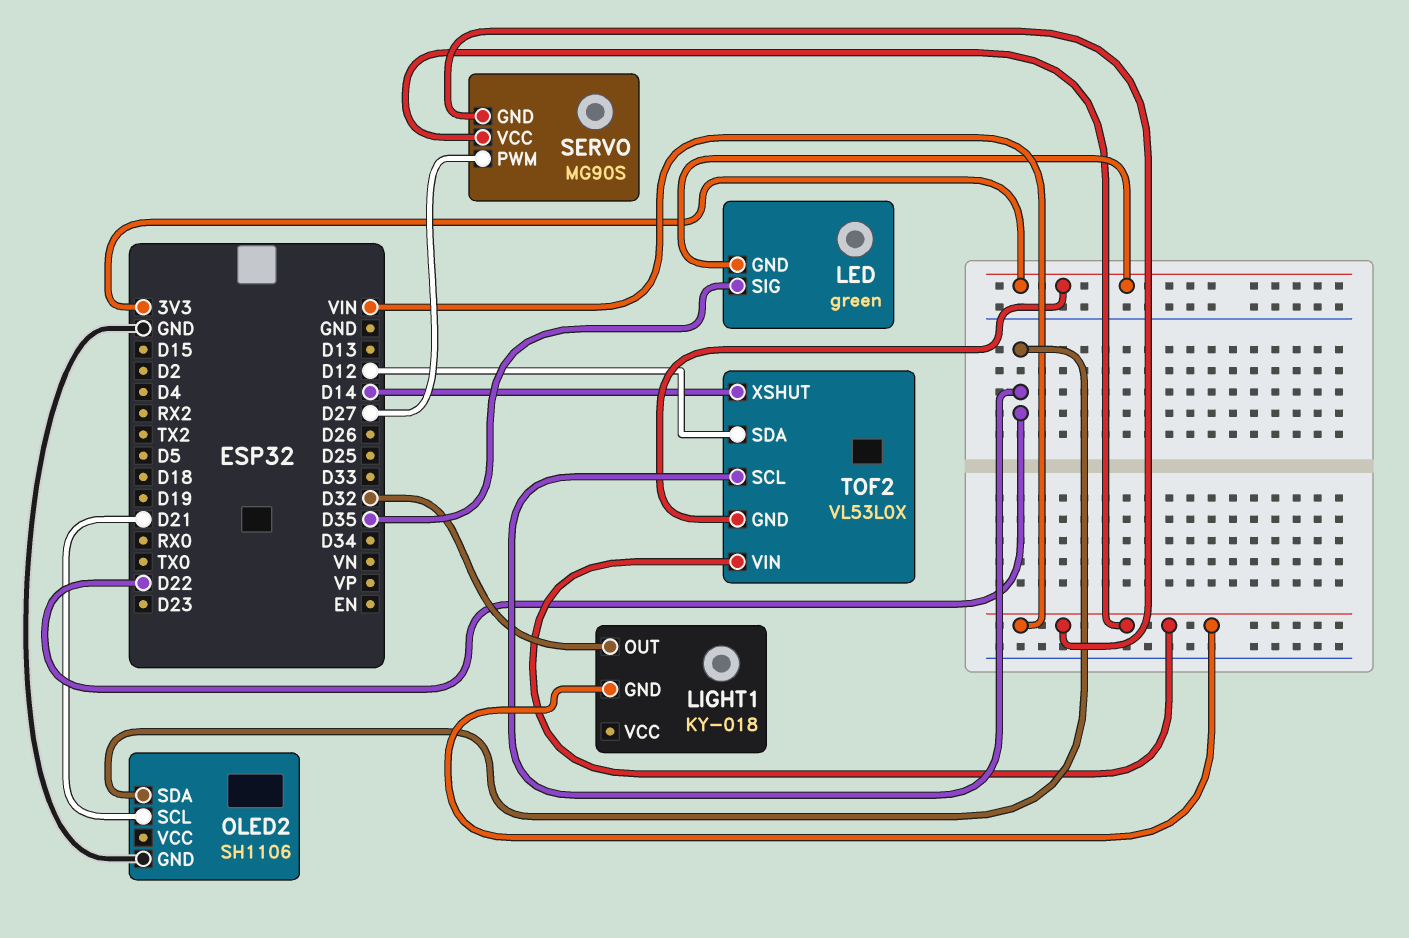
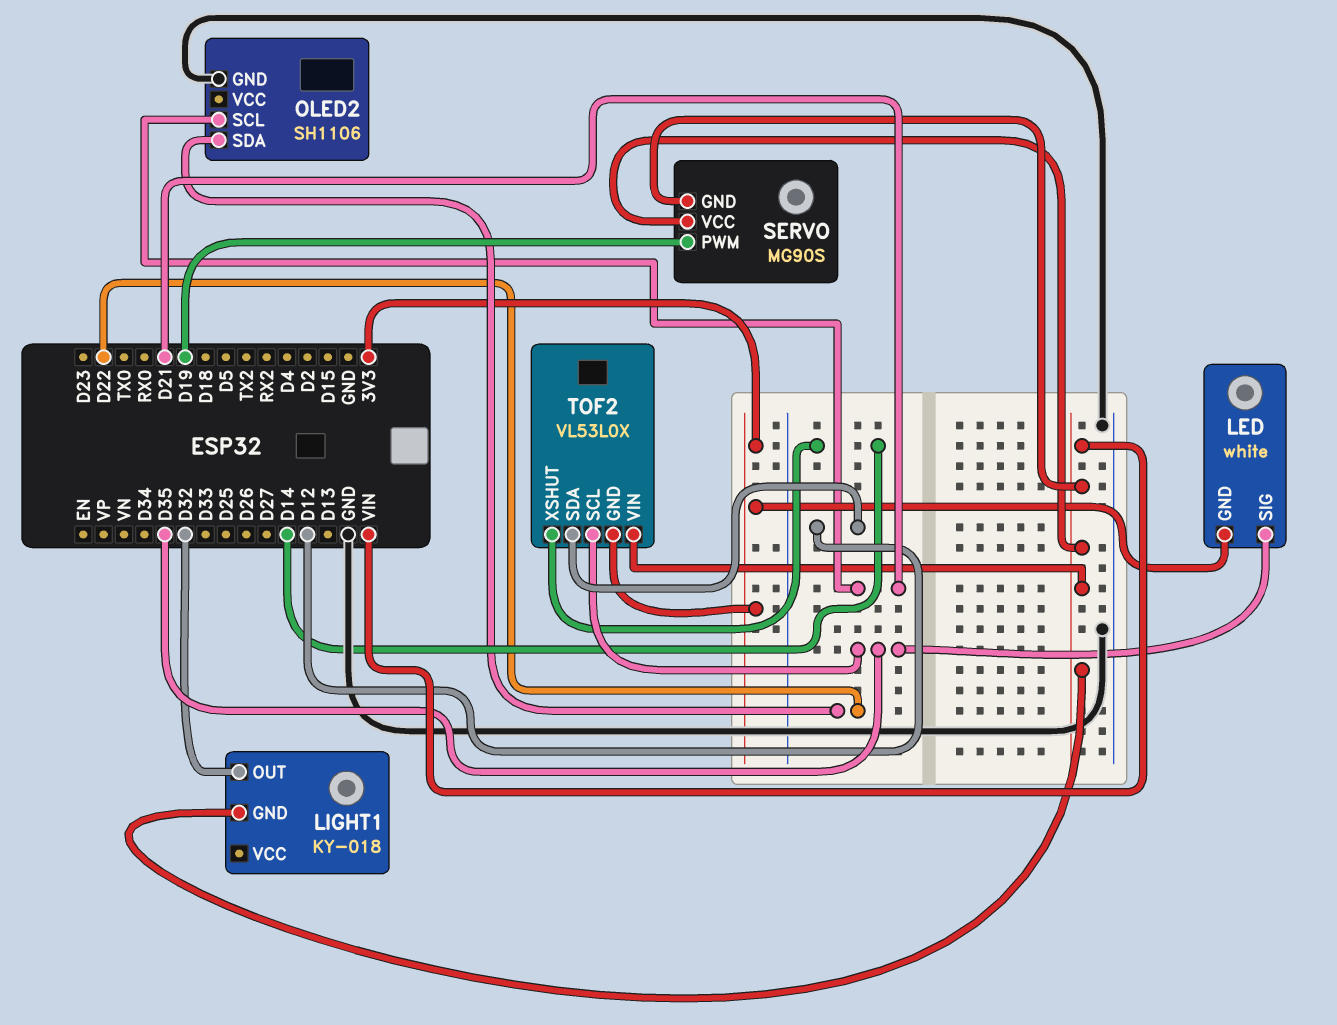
LED: green -> white
SERVO pin PWM: D27 -> D19
TOF2 pin SCL: D22 -> D35

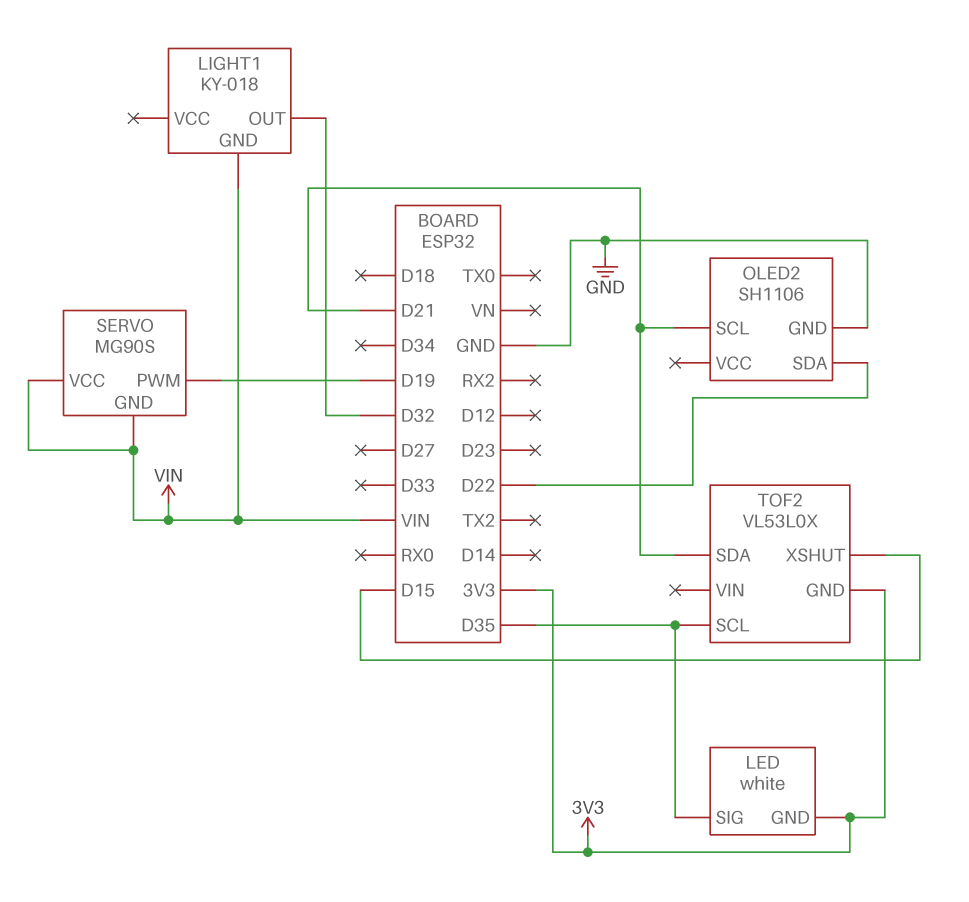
TOF2 pin SDA: D12 -> D21
TOF2 pin VIN: VIN -> none
TOF2 pin XSHUT: D14 -> D15

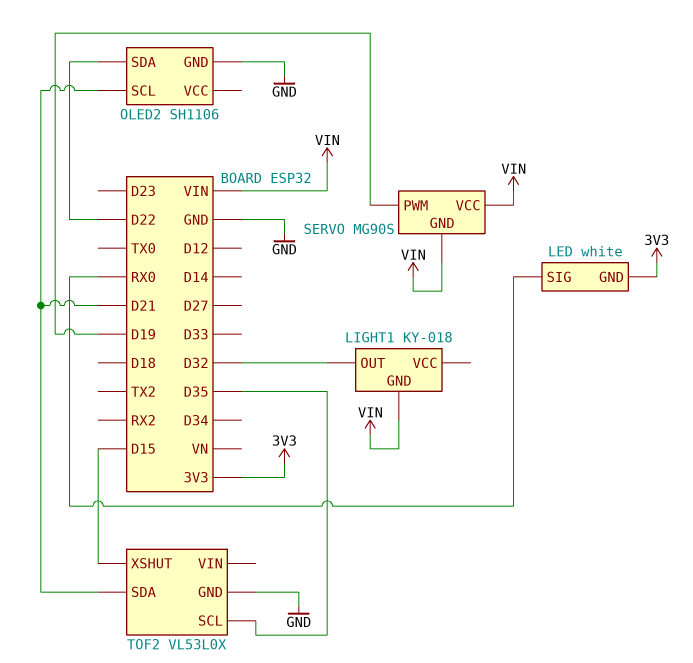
LED pin SIG: D35 -> RX0
TOF2 pin GND: 3V3 -> GND

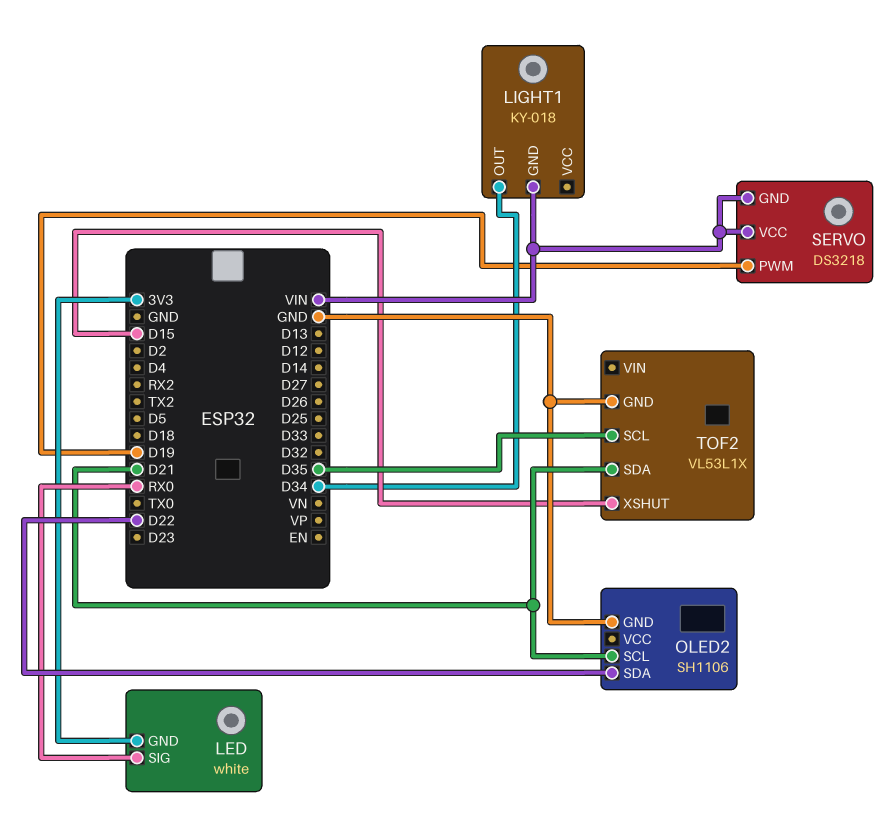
LIGHT1 pin OUT: D32 -> D34
SERVO: MG90S -> DS3218
TOF2: VL53L0X -> VL53L1X

